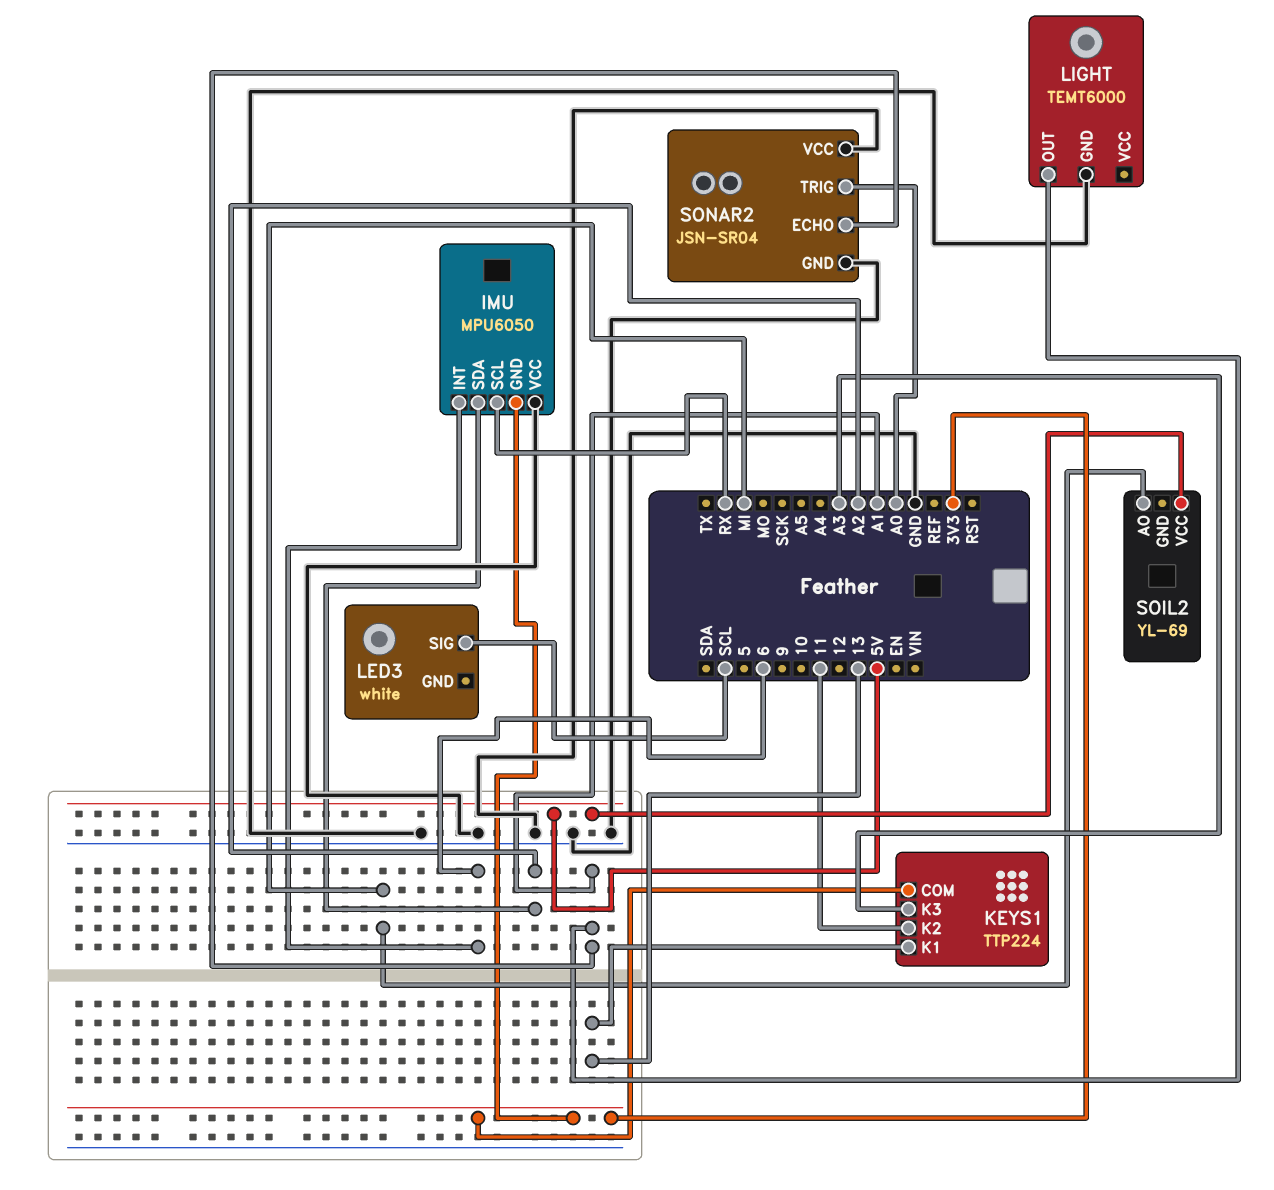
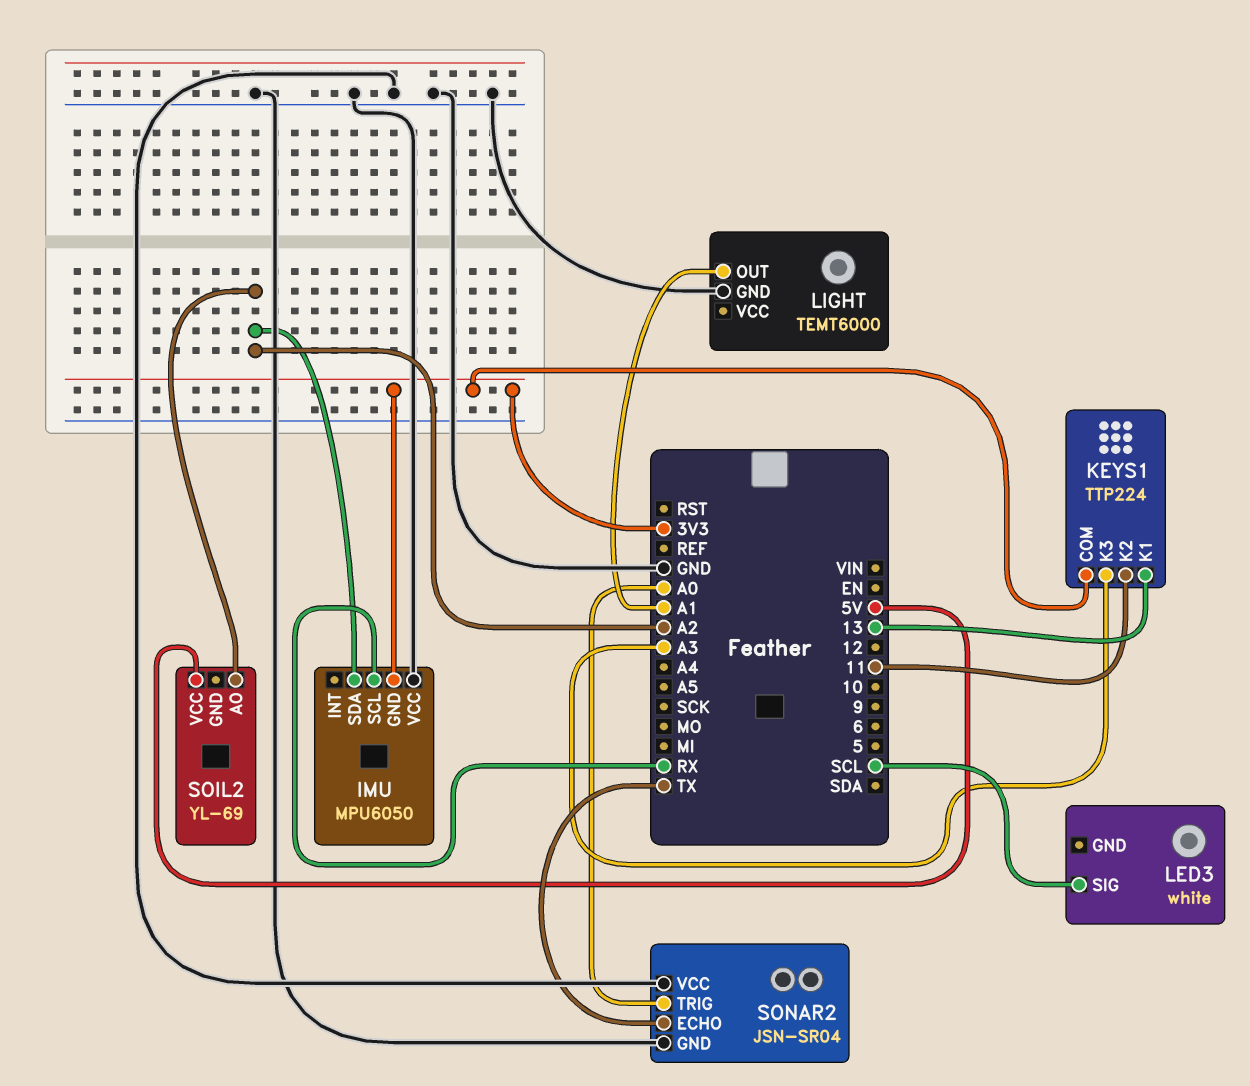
IMU pin INT: 6 -> none
SOIL2 pin AO: MI -> A2
SONAR2 pin ECHO: A1 -> TX

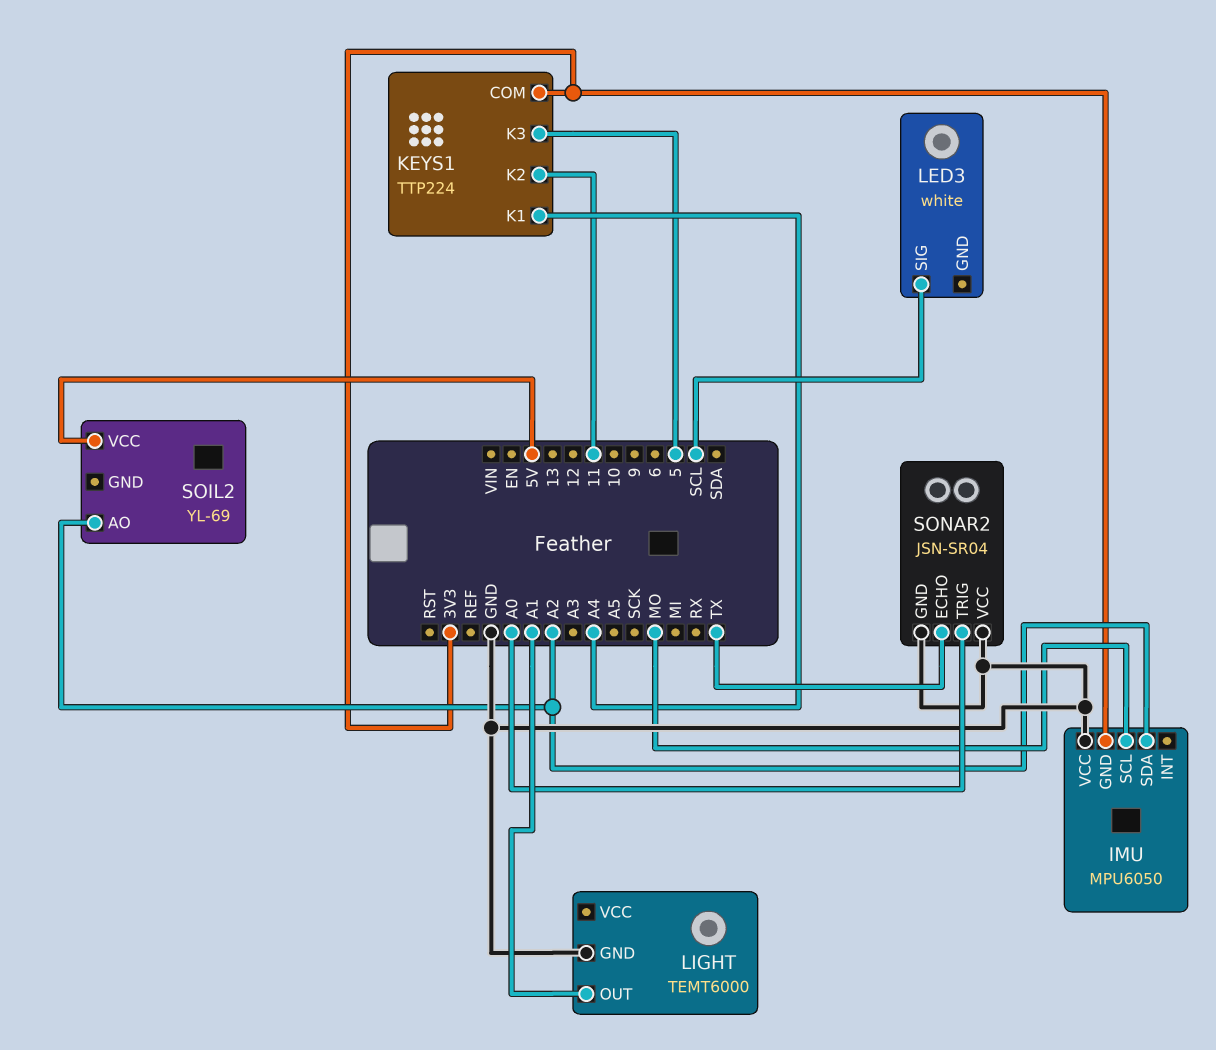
IMU pin SCL: RX -> MO
KEYS1 pin K1: 13 -> A4
KEYS1 pin K3: A3 -> 5

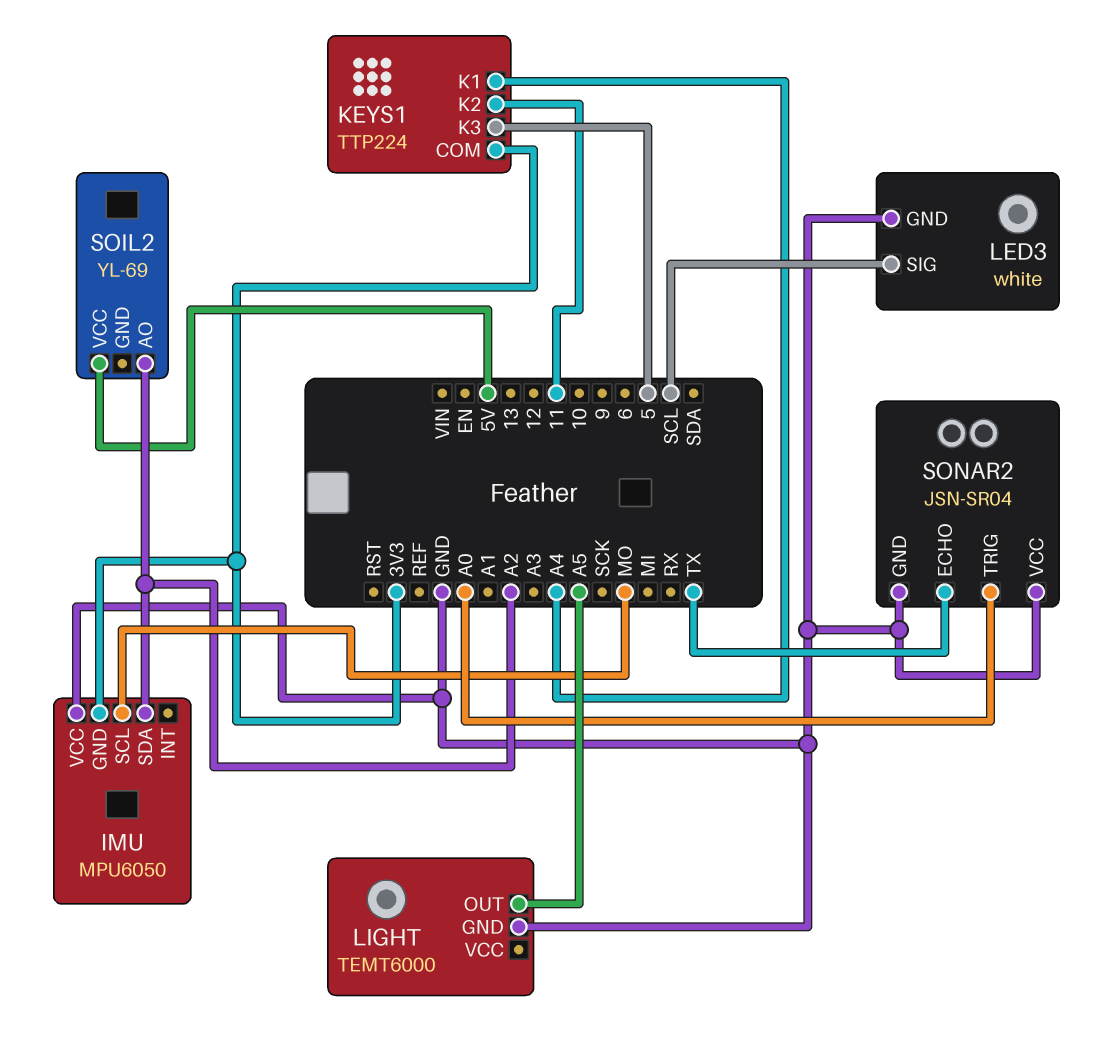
LED3 pin GND: none -> GND
LIGHT pin OUT: A1 -> A5

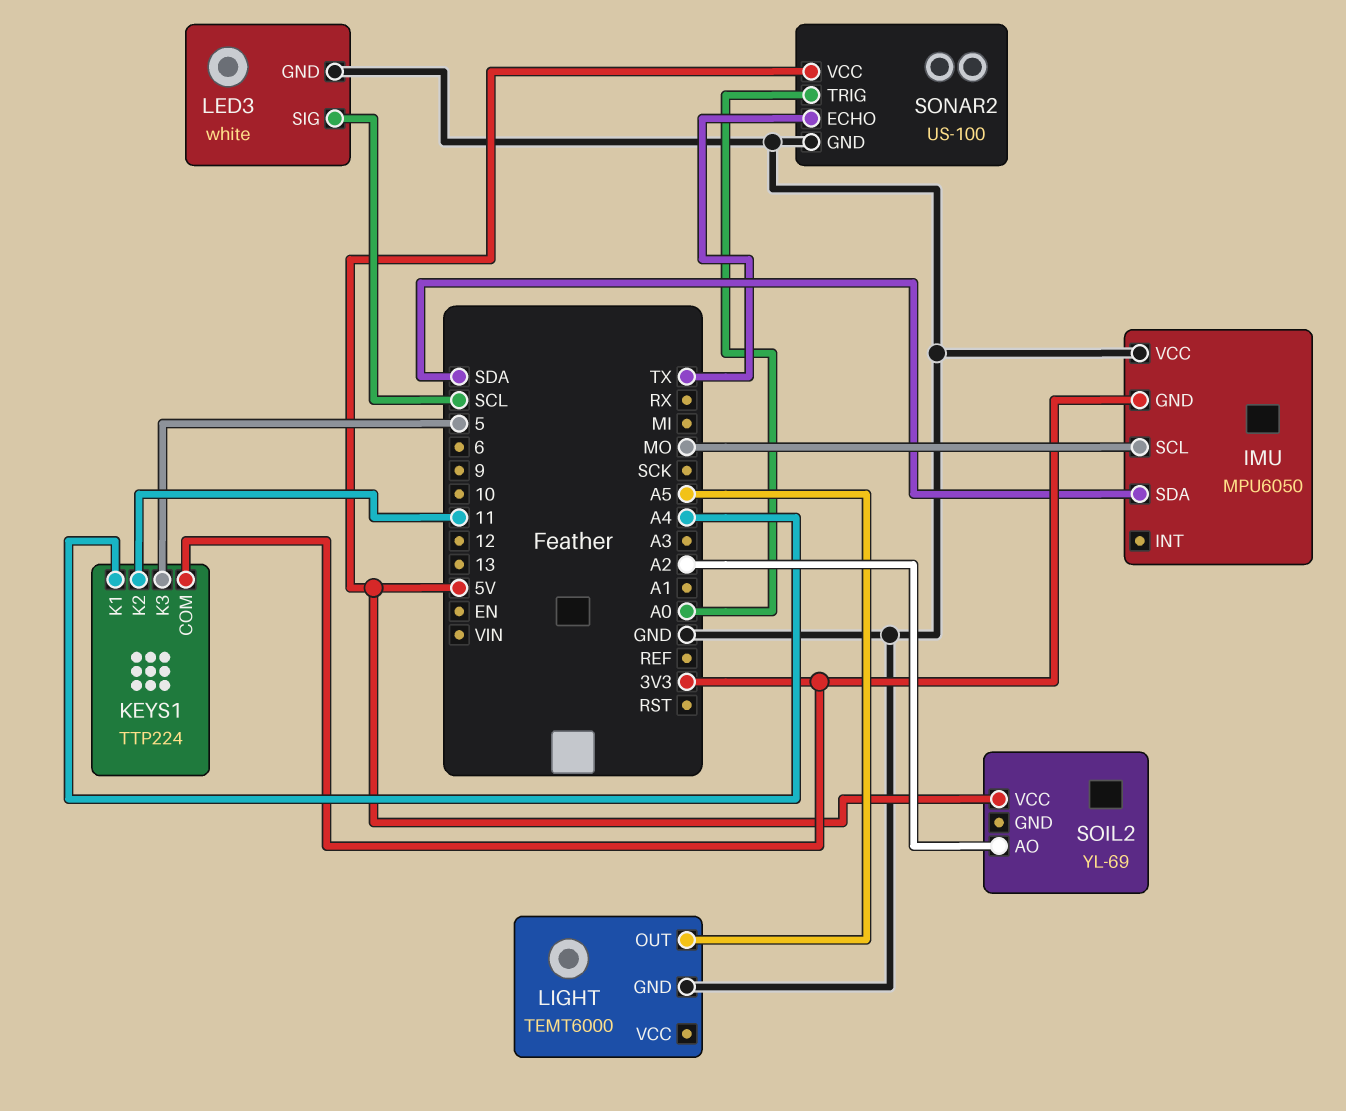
IMU pin SDA: A2 -> SDA
SONAR2: JSN-SR04 -> US-100
SONAR2 pin VCC: GND -> 5V

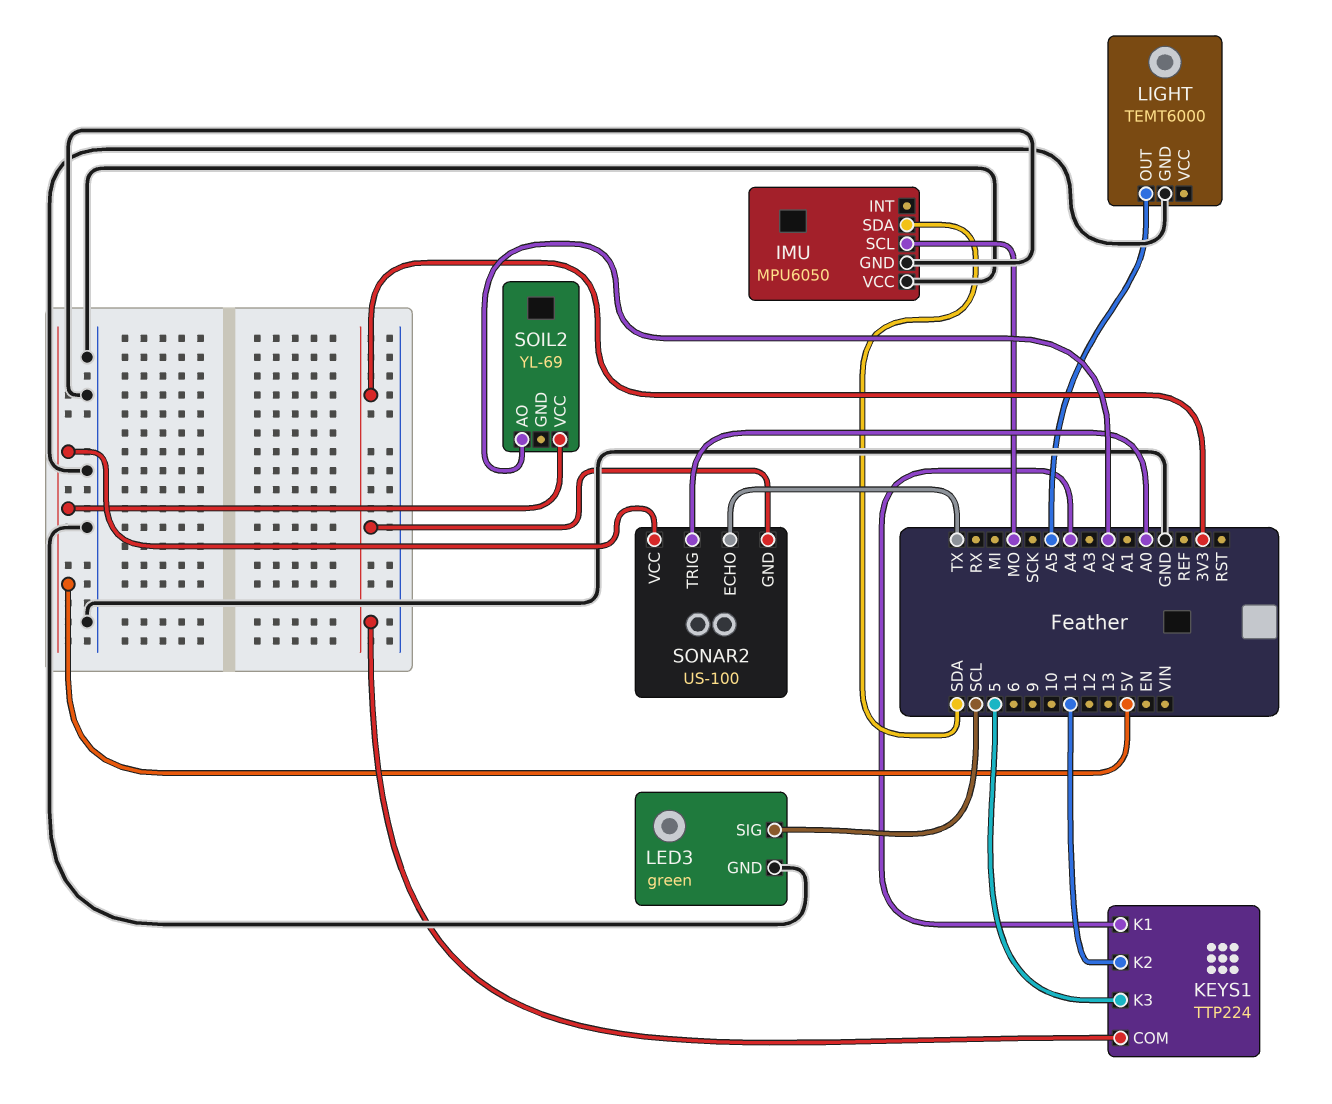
IMU pin GND: 3V3 -> GND
LED3: white -> green
SONAR2 pin GND: GND -> 3V3

